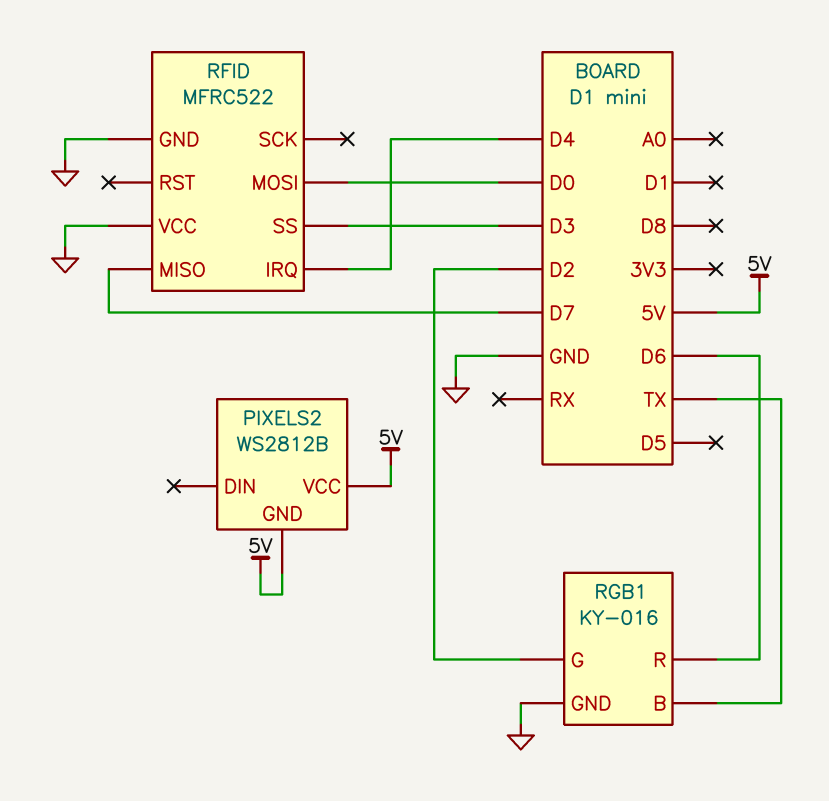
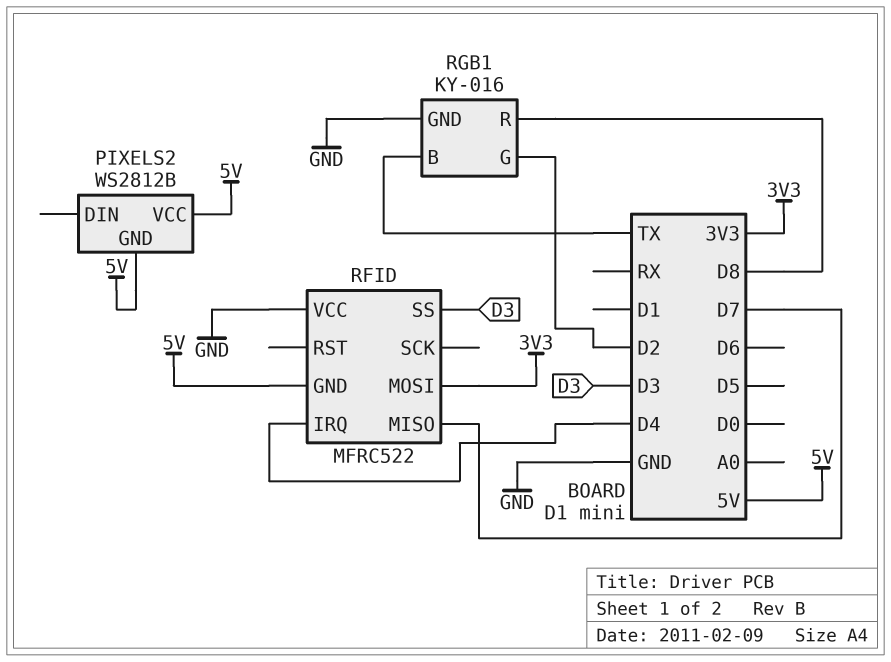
RFID pin GND: GND -> 5V
RFID pin MOSI: D0 -> 3V3
RGB1 pin R: D6 -> D8

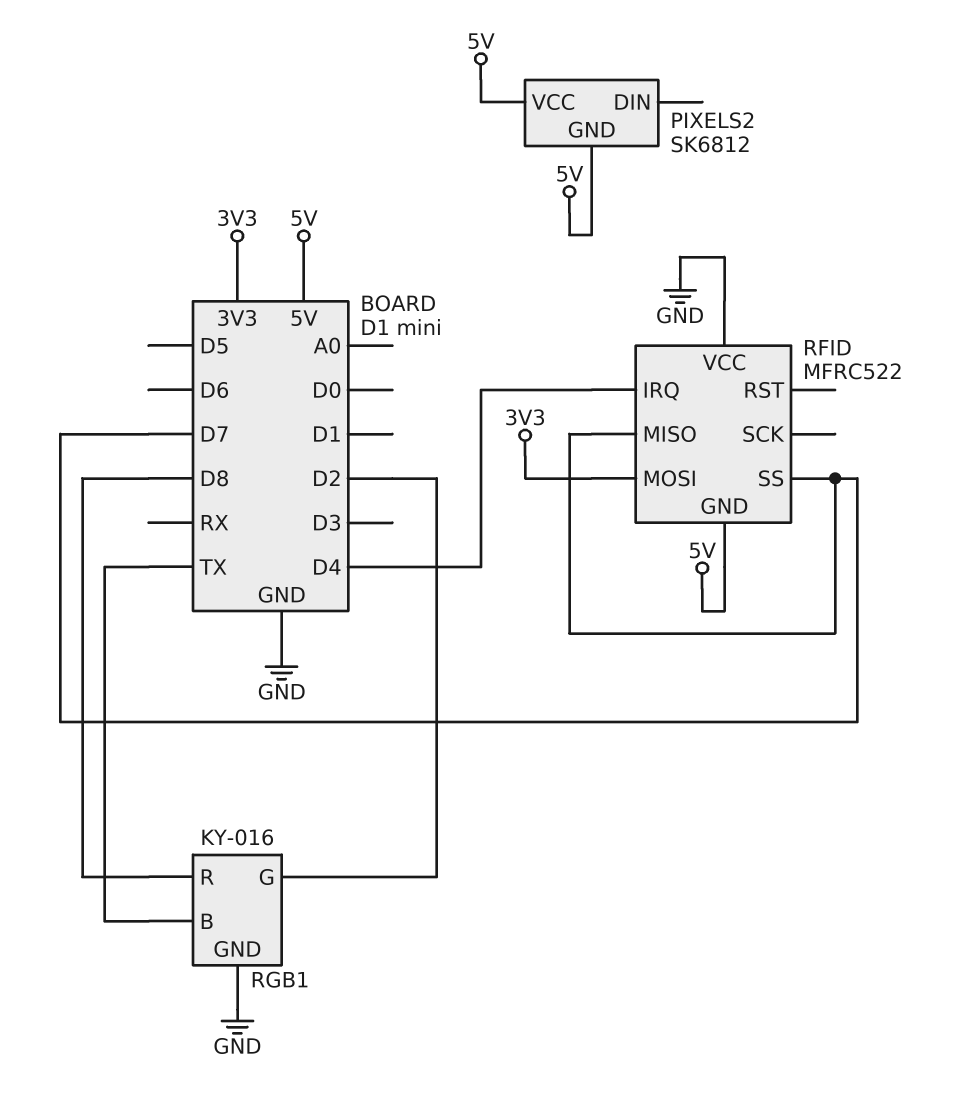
PIXELS2: WS2812B -> SK6812
RFID pin SS: D3 -> D7

